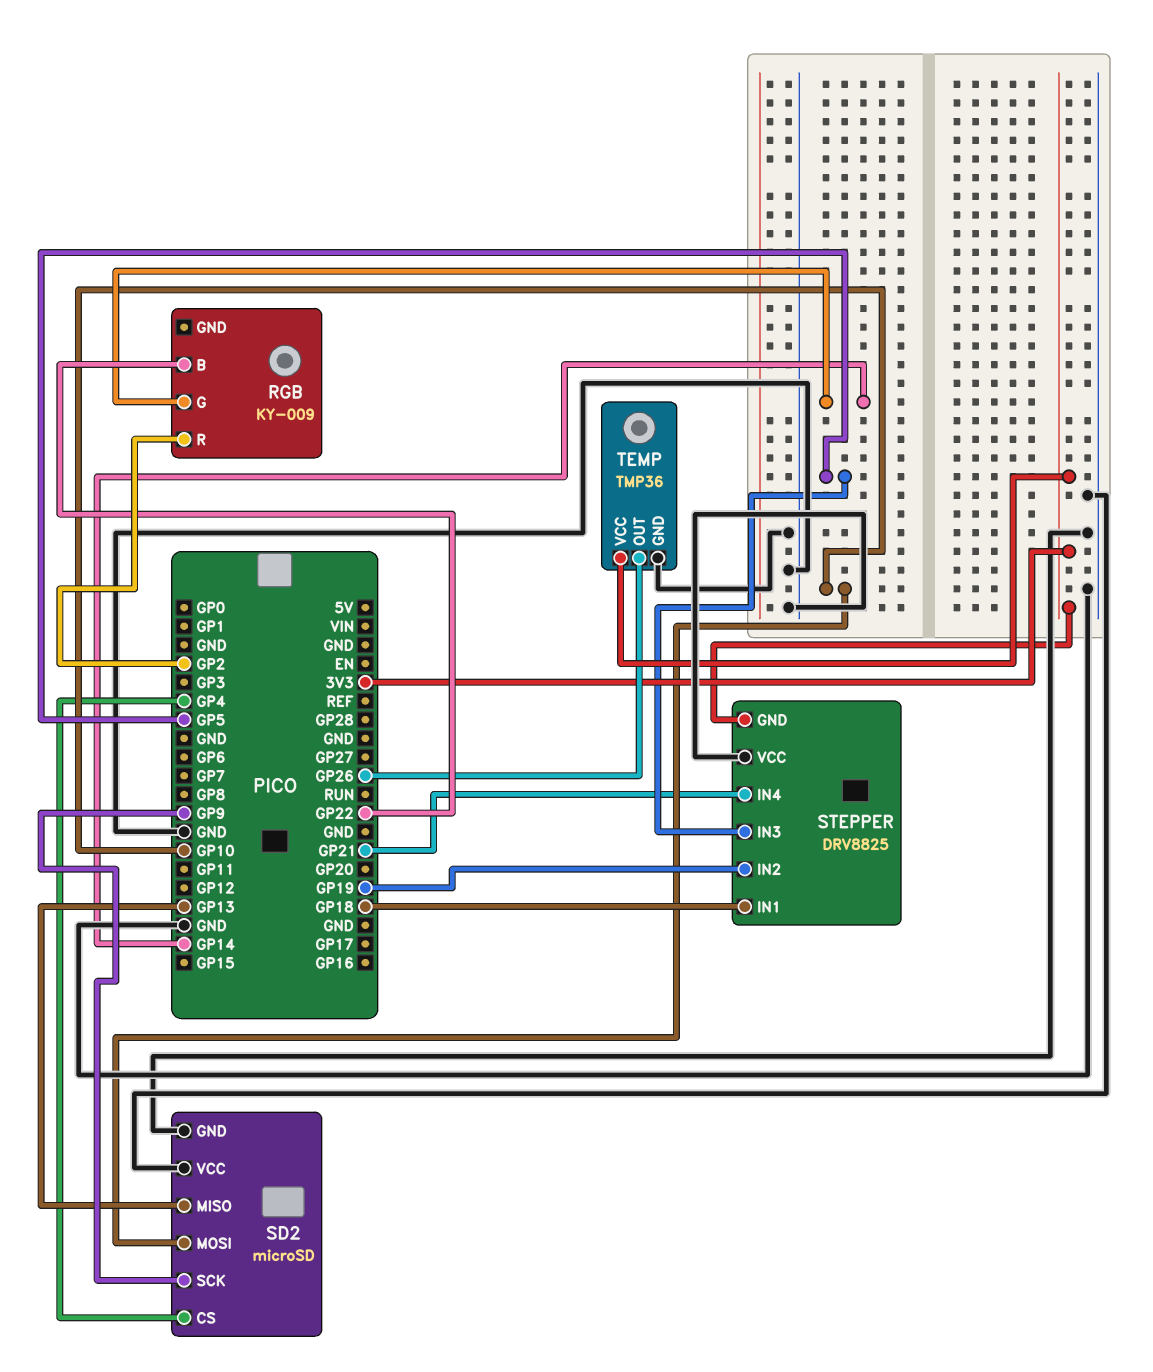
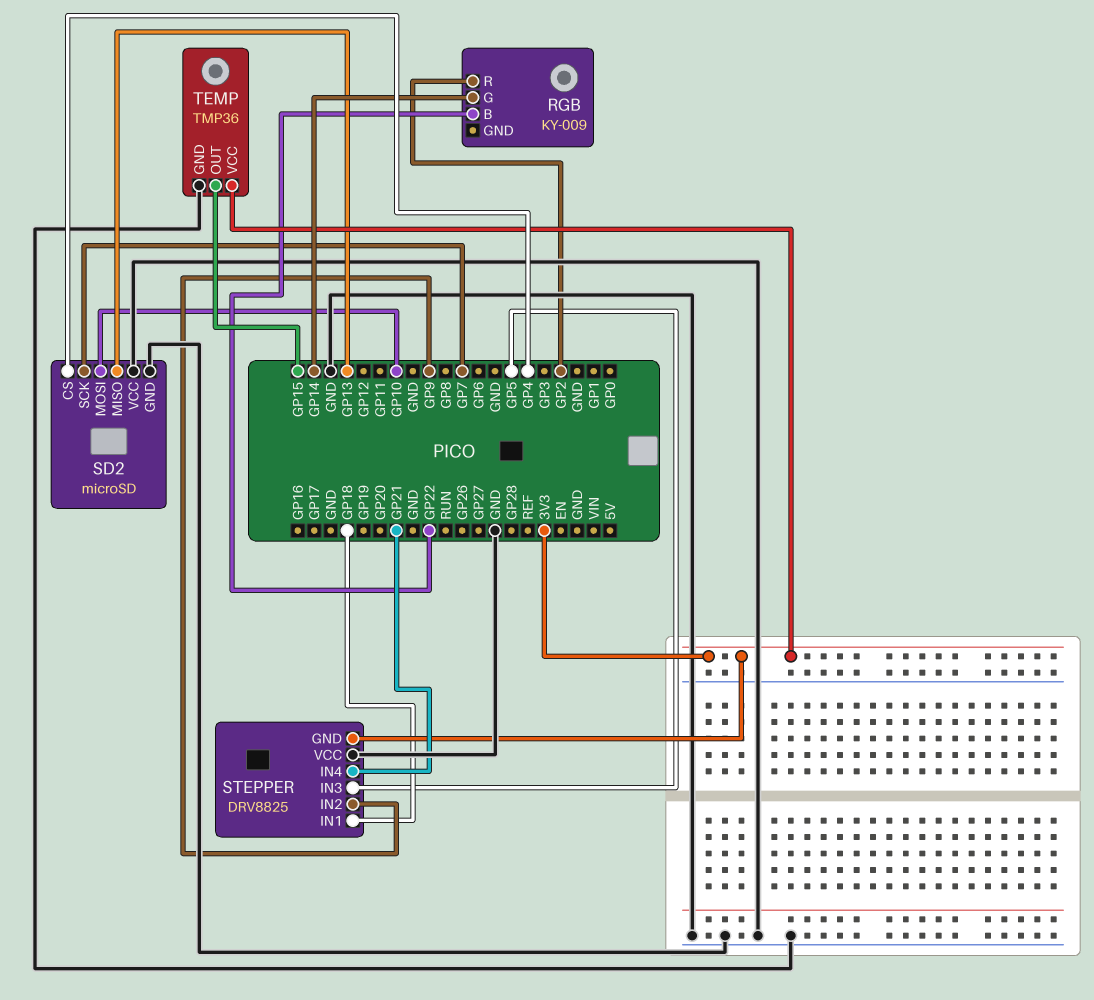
SD2 pin SCK: GP9 -> GP7
STEPPER pin IN2: GP19 -> GP9
TEMP pin OUT: GP26 -> GP15

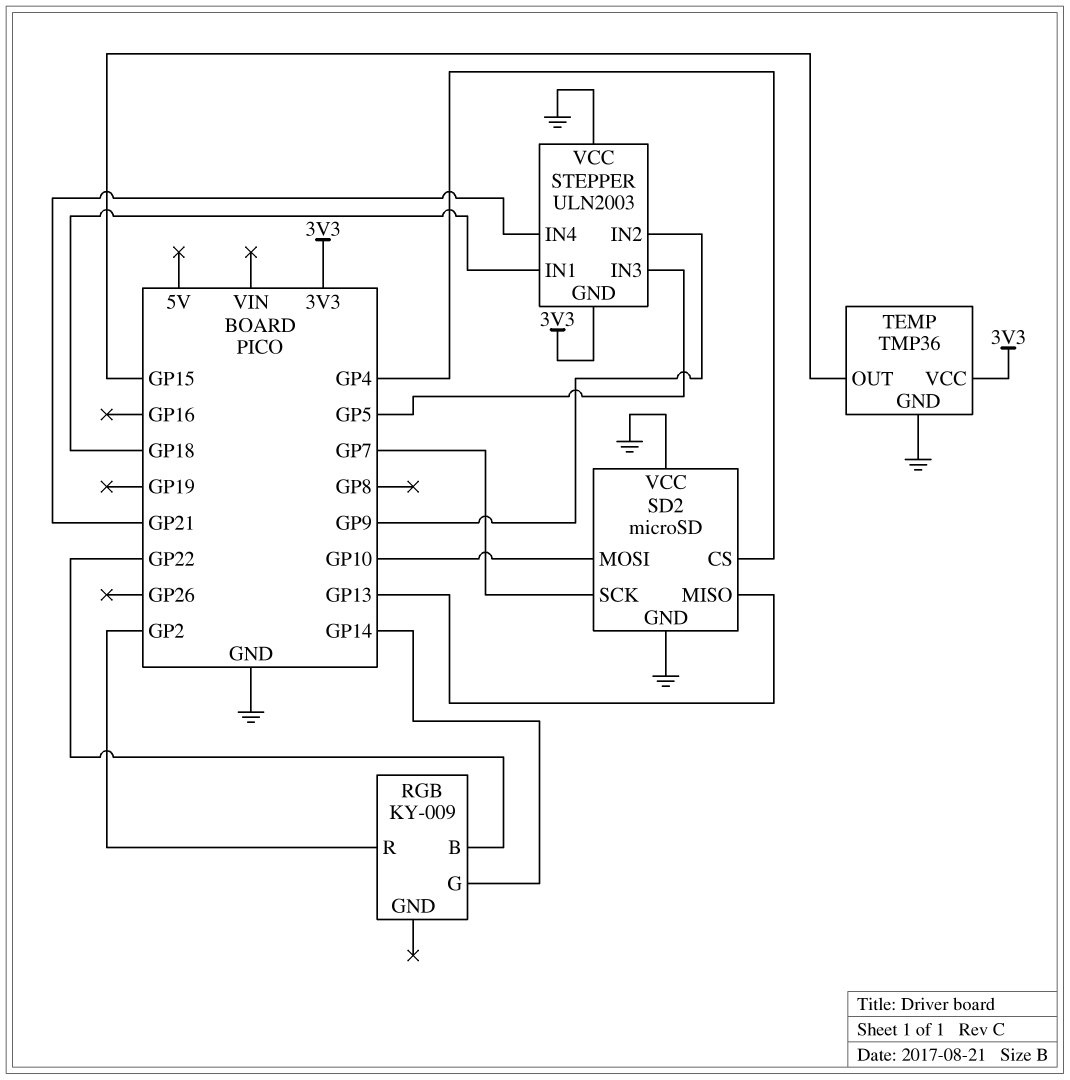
STEPPER: DRV8825 -> ULN2003

